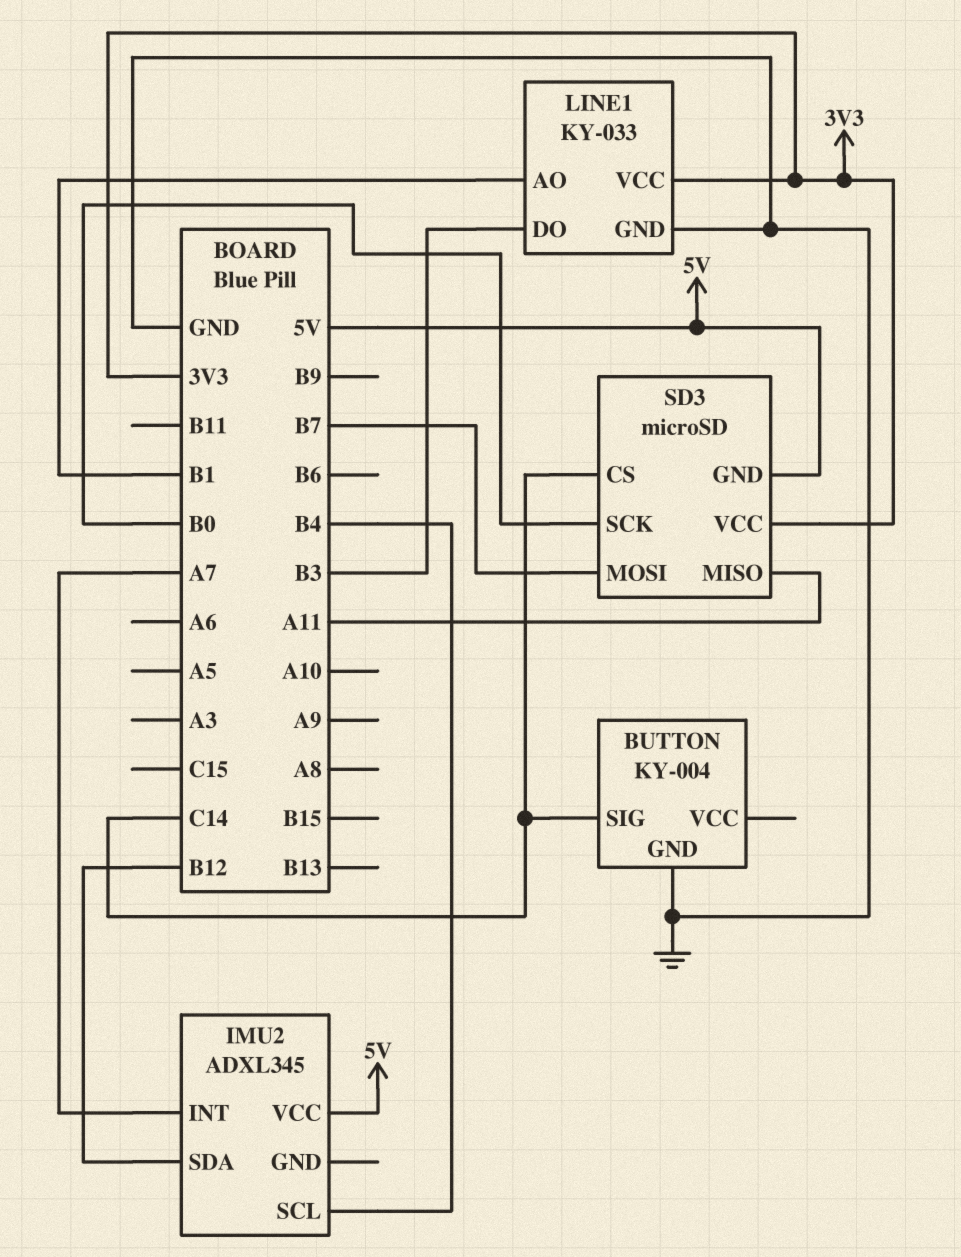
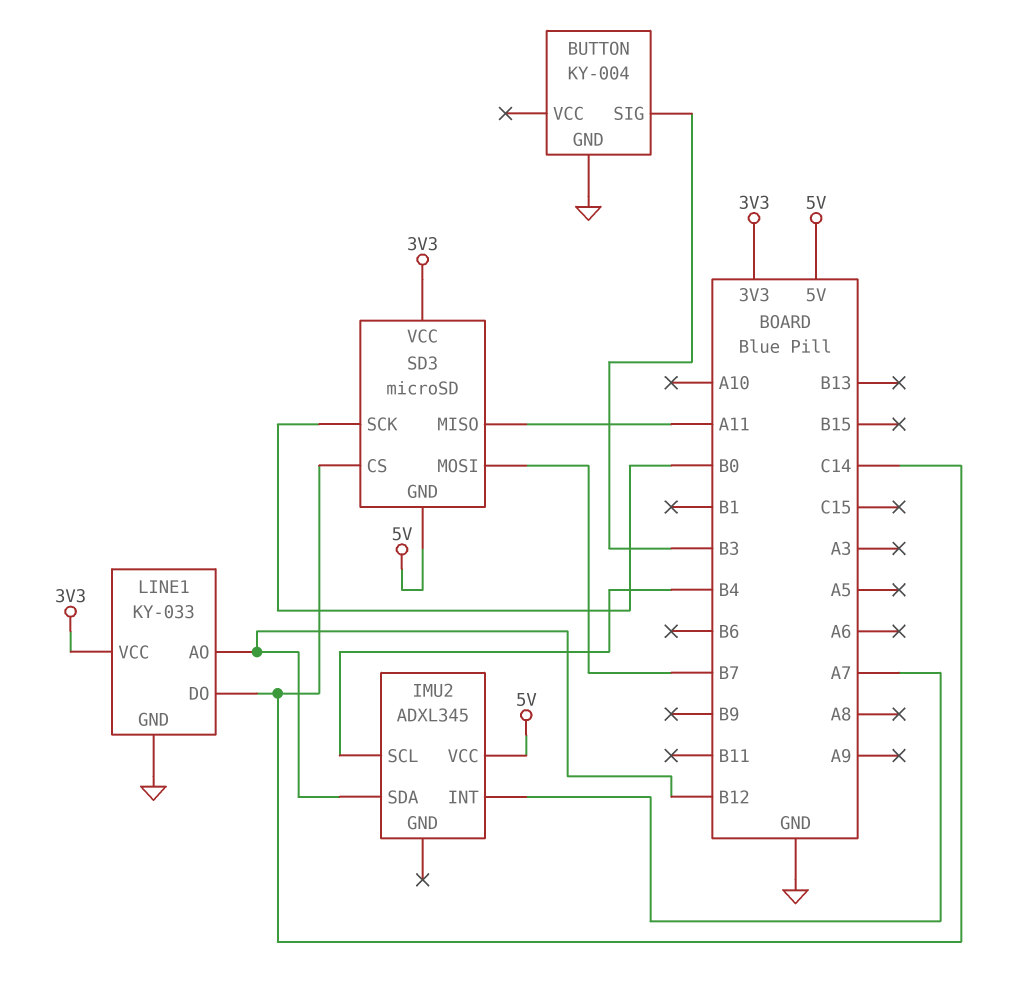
BUTTON pin SIG: C14 -> B3
LINE1 pin AO: B1 -> B12
LINE1 pin DO: B3 -> C14

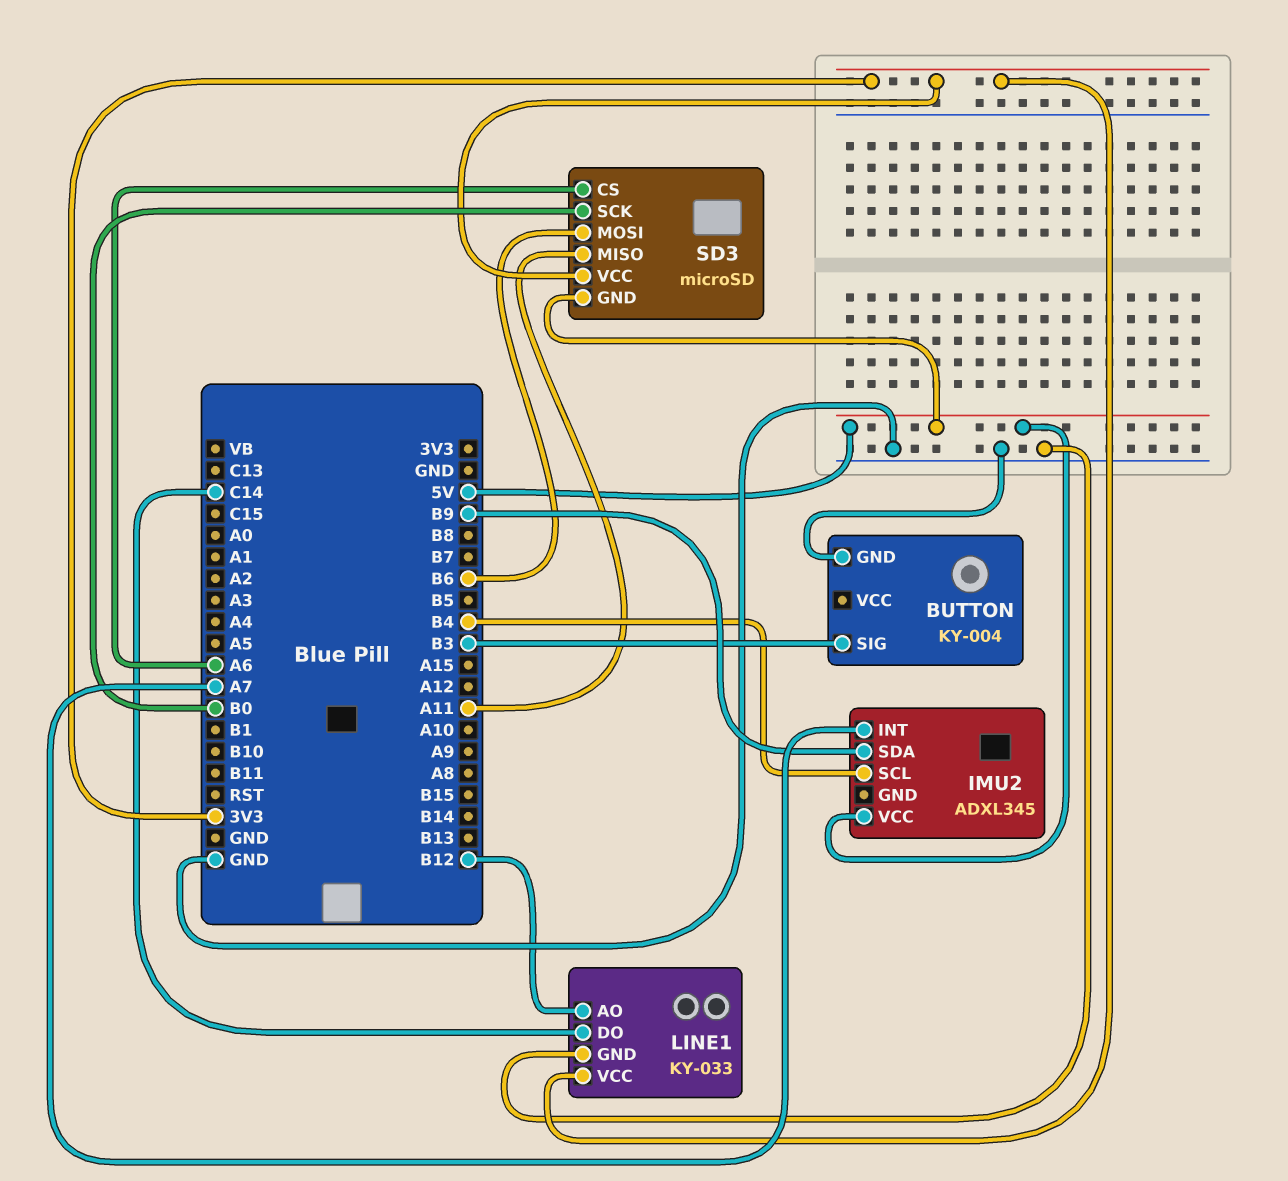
IMU2 pin SDA: B12 -> B9
SD3 pin CS: C14 -> A6
SD3 pin MOSI: B7 -> B6

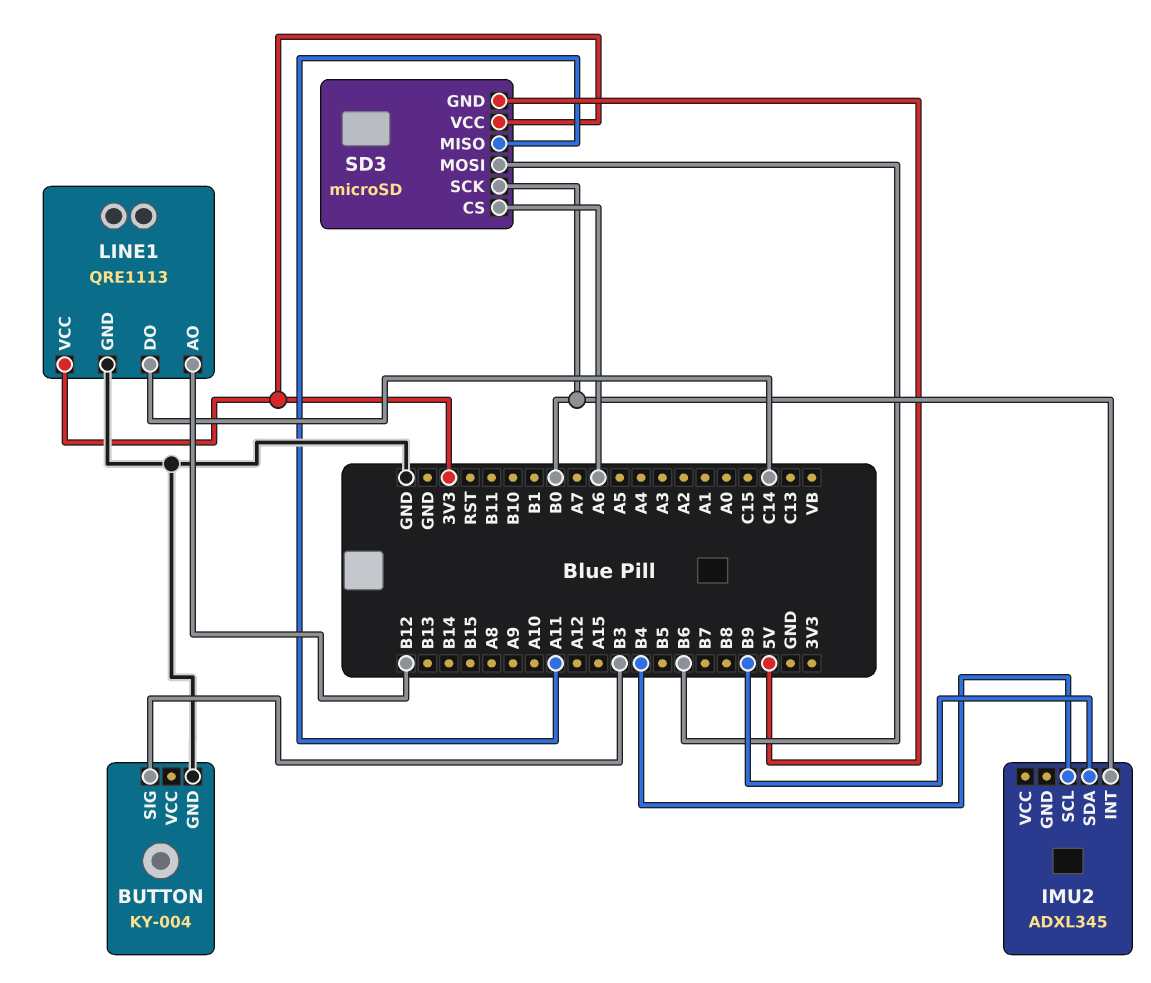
IMU2 pin INT: A7 -> B0
IMU2 pin VCC: 5V -> none
LINE1: KY-033 -> QRE1113

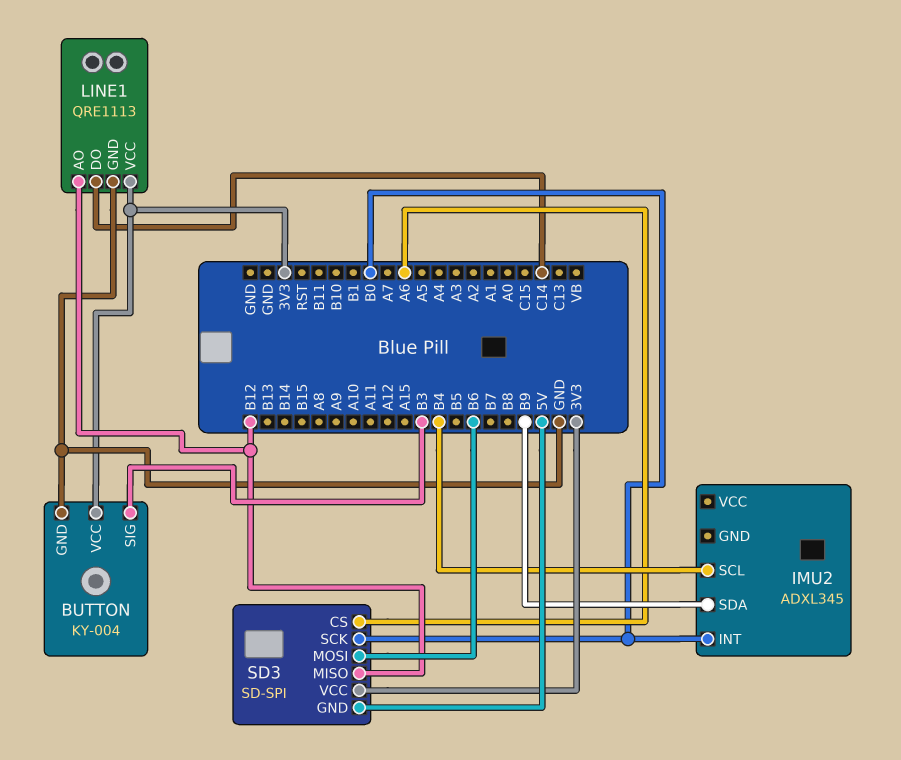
BUTTON pin VCC: none -> 3V3
SD3: microSD -> SD-SPI
SD3 pin MISO: A11 -> B12

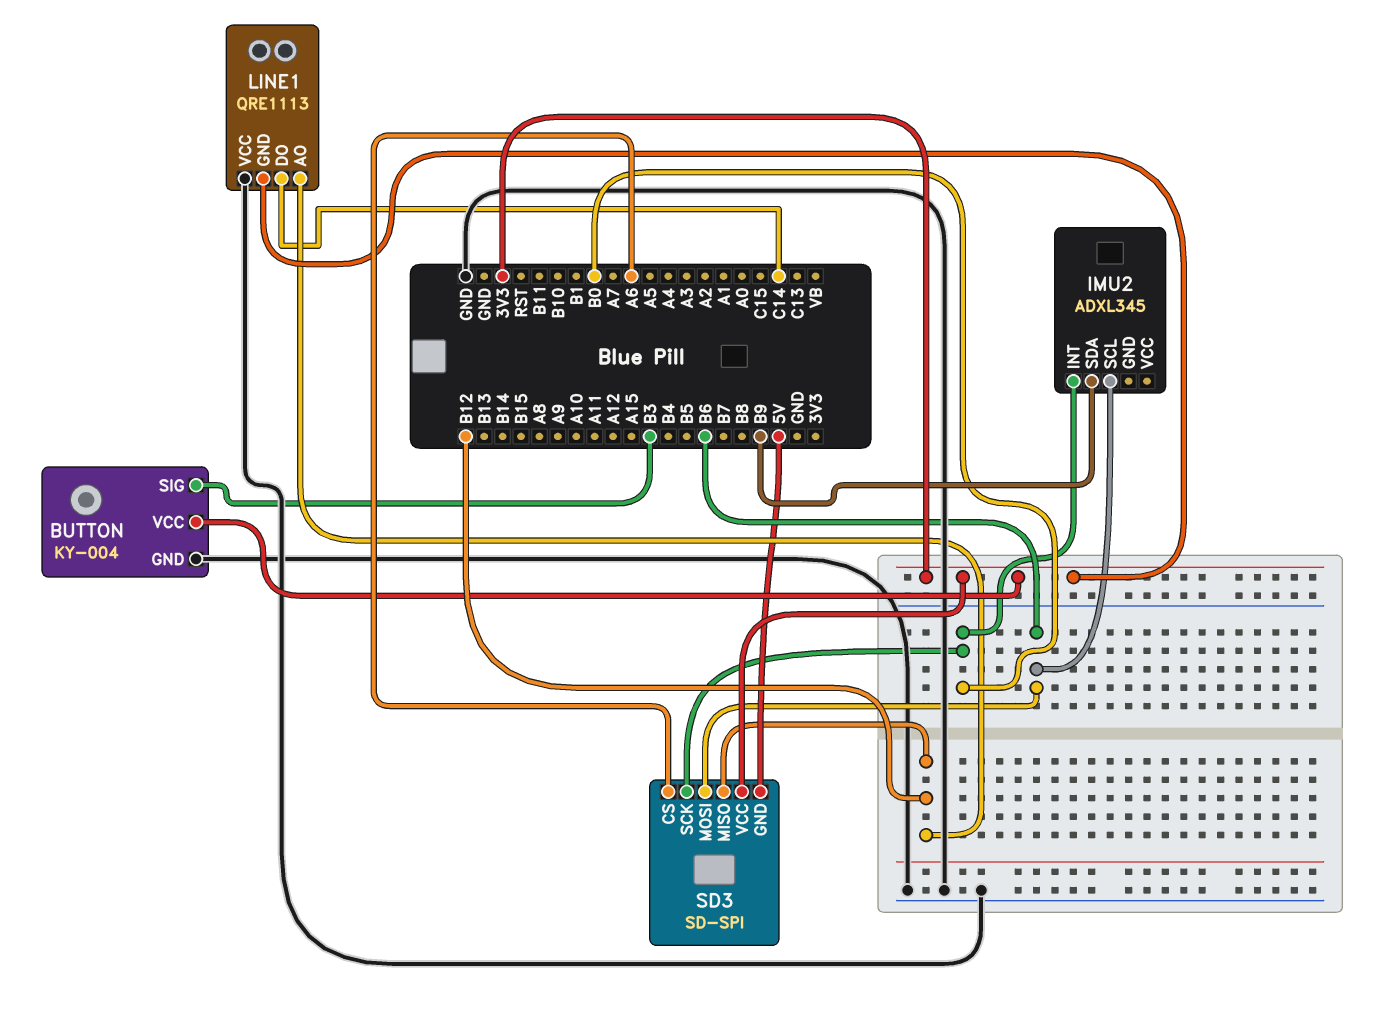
IMU2 pin SCL: B4 -> B6
LINE1 pin GND: GND -> 3V3
LINE1 pin VCC: 3V3 -> GND

